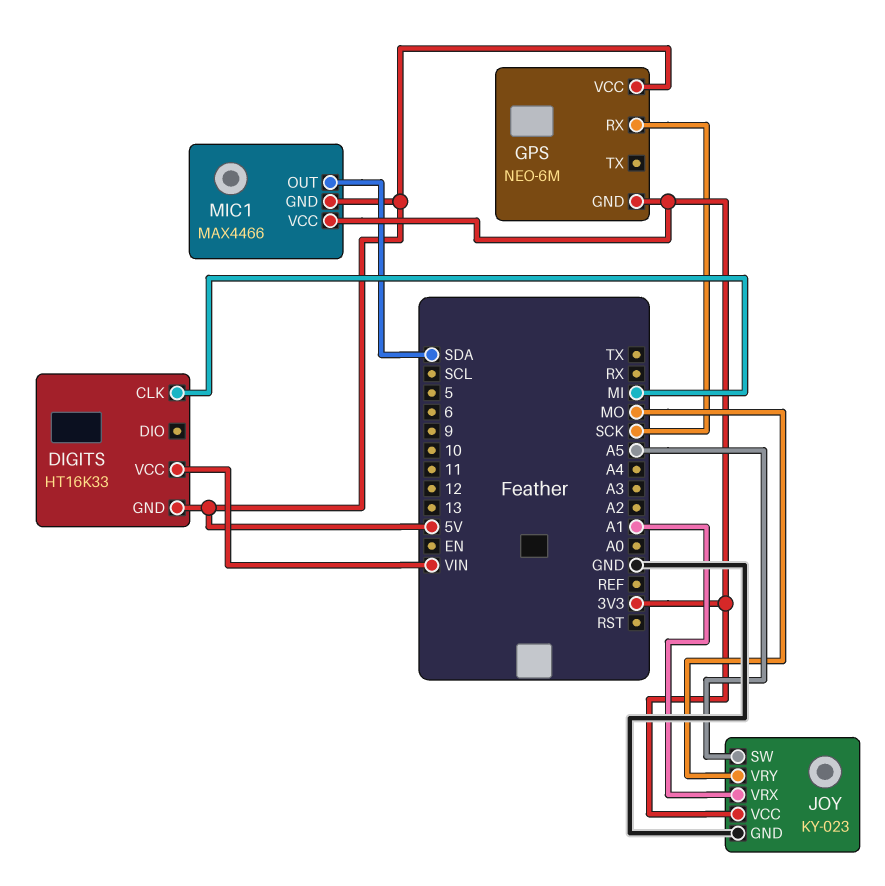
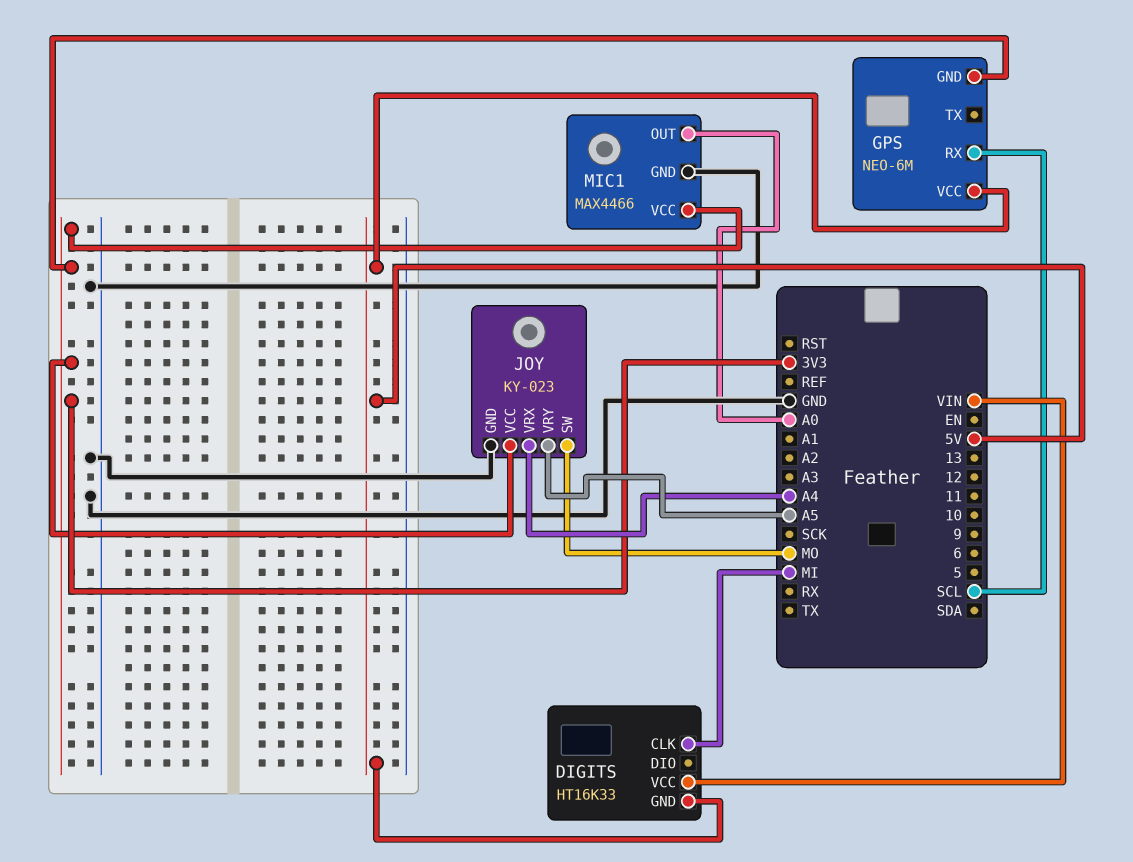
GPS pin RX: SCK -> SCL
JOY pin SW: A5 -> MO
JOY pin VRX: A1 -> A4
JOY pin VRY: MO -> A5
MIC1 pin GND: 5V -> GND
MIC1 pin OUT: SDA -> A0

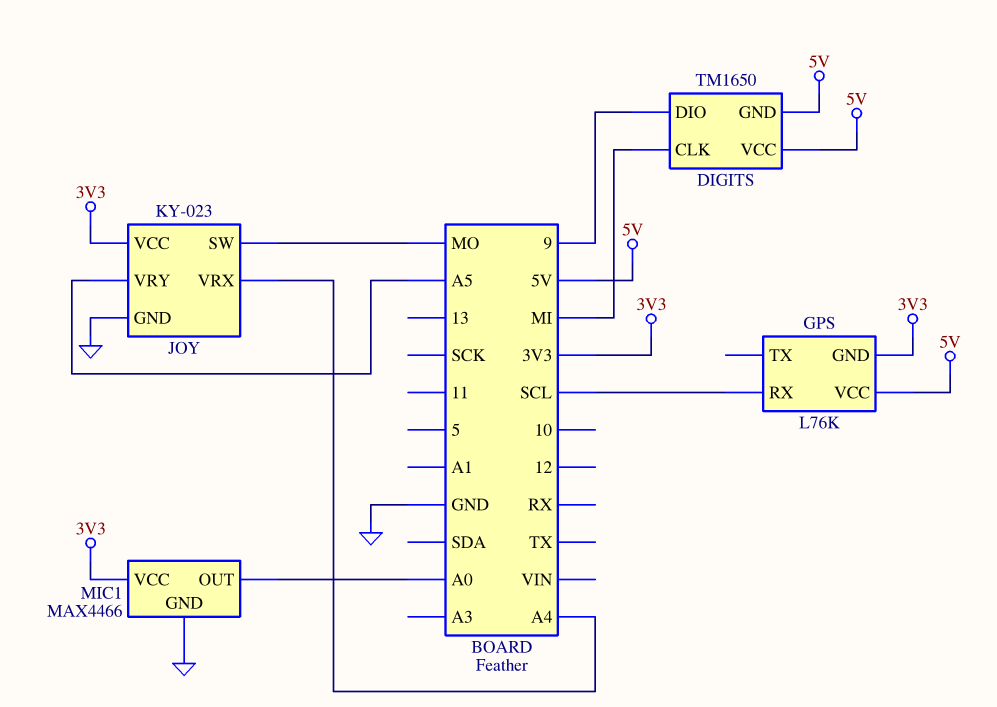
DIGITS: HT16K33 -> TM1650
DIGITS pin DIO: none -> 9
DIGITS pin VCC: VIN -> 5V
GPS: NEO-6M -> L76K

